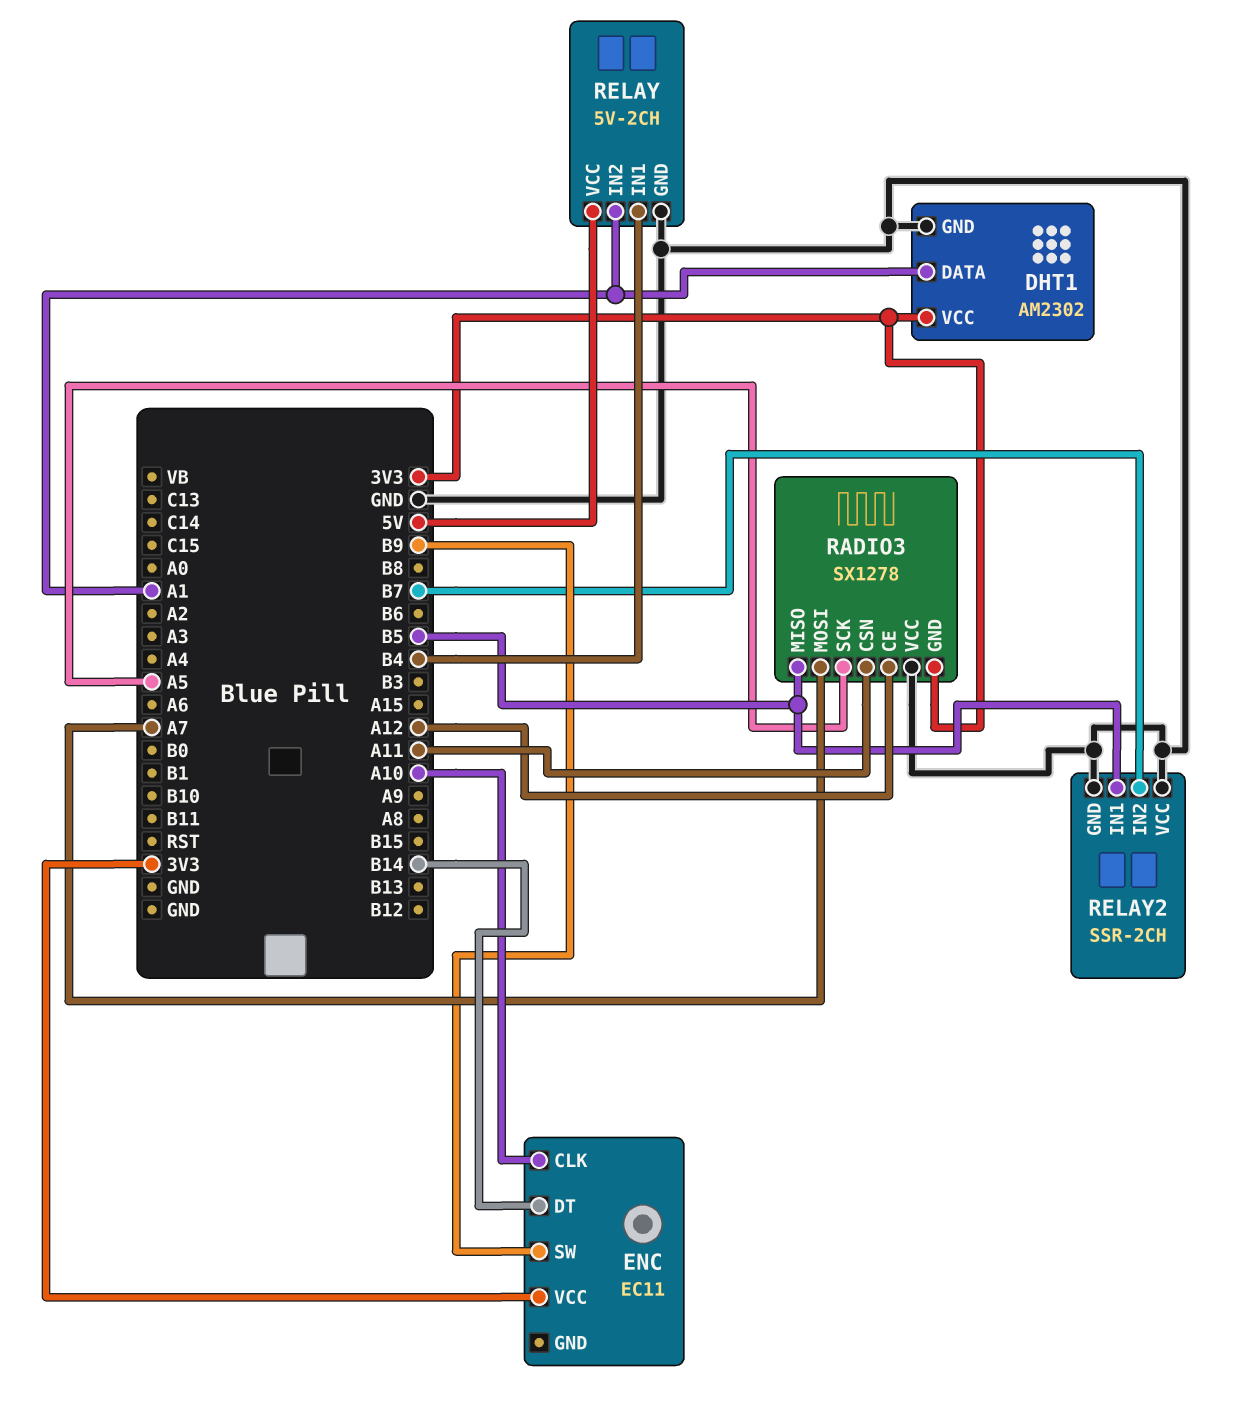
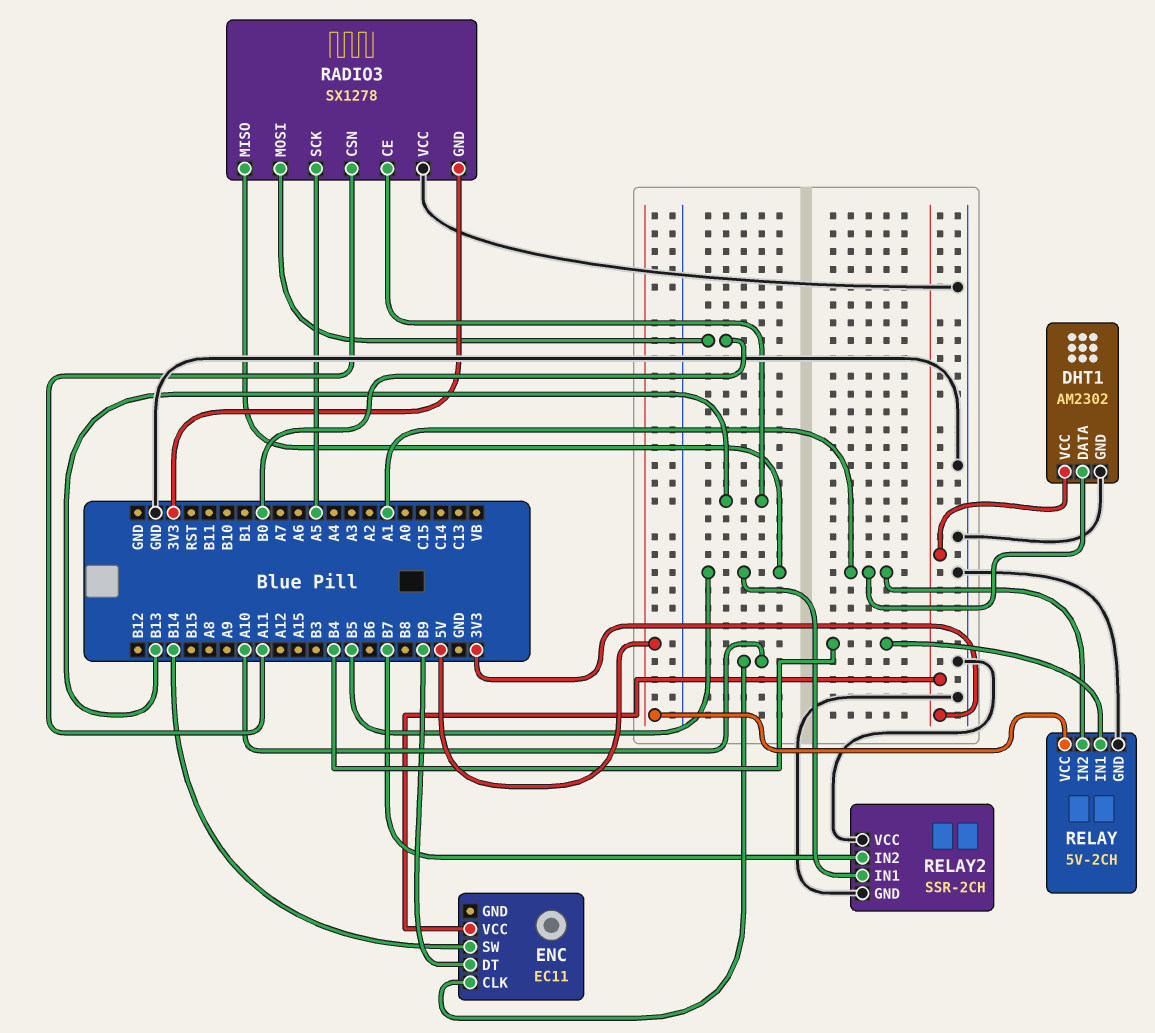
ENC pin DT: B14 -> B9
ENC pin SW: B9 -> B14
RADIO3 pin CE: A12 -> B13
RADIO3 pin MOSI: A7 -> B0

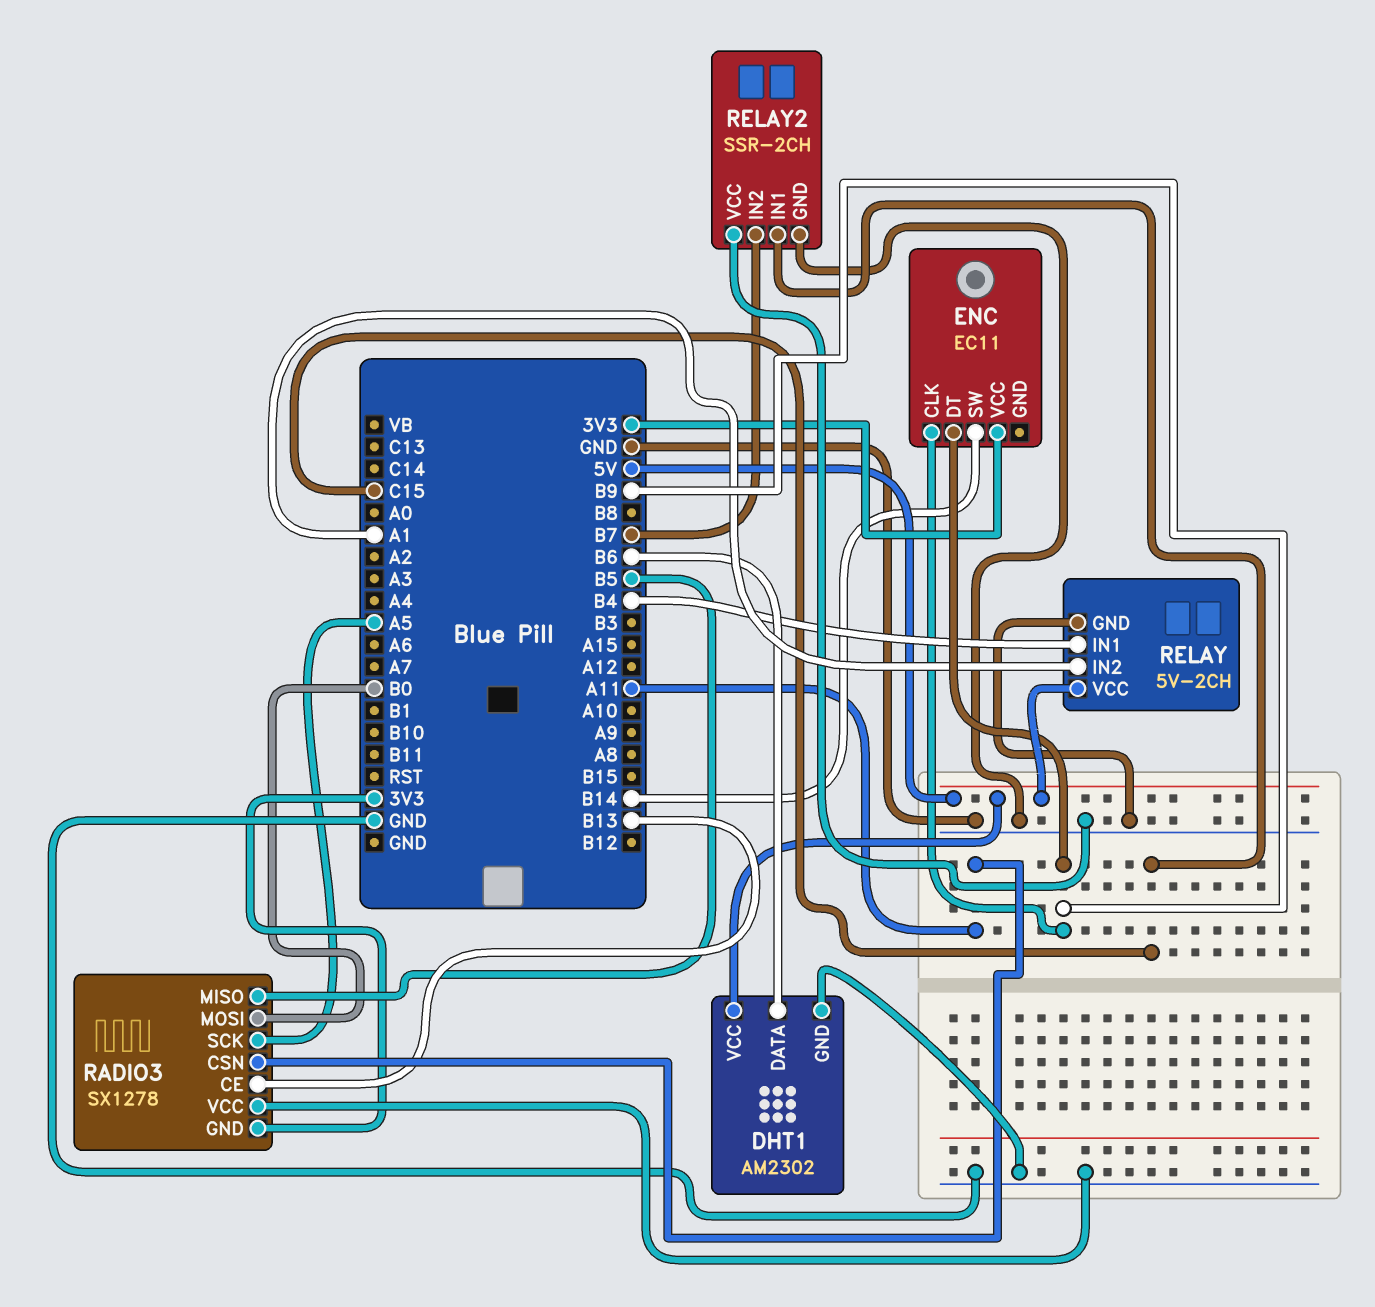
DHT1 pin DATA: A1 -> B6
DHT1 pin VCC: 3V3 -> 5V
ENC pin CLK: A10 -> B9
RELAY2 pin IN1: B5 -> C15

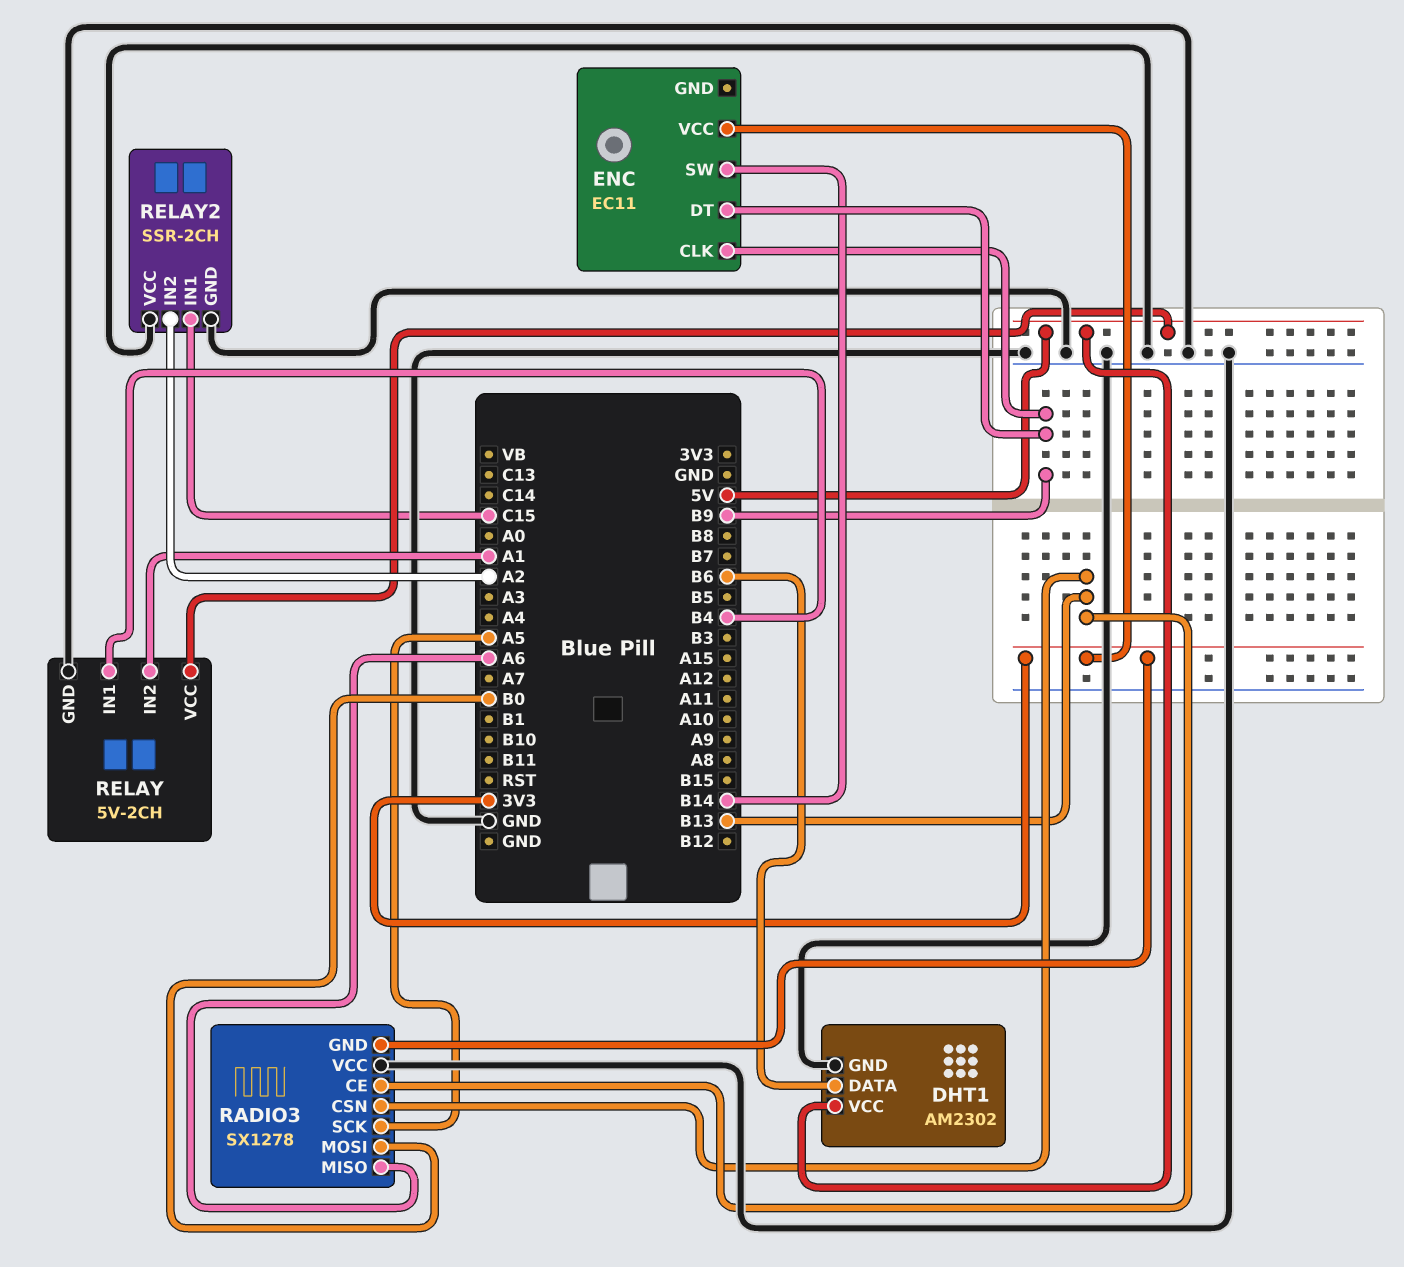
RADIO3 pin CSN: A11 -> B13
RADIO3 pin MISO: B5 -> A6
RELAY2 pin IN2: B7 -> A2

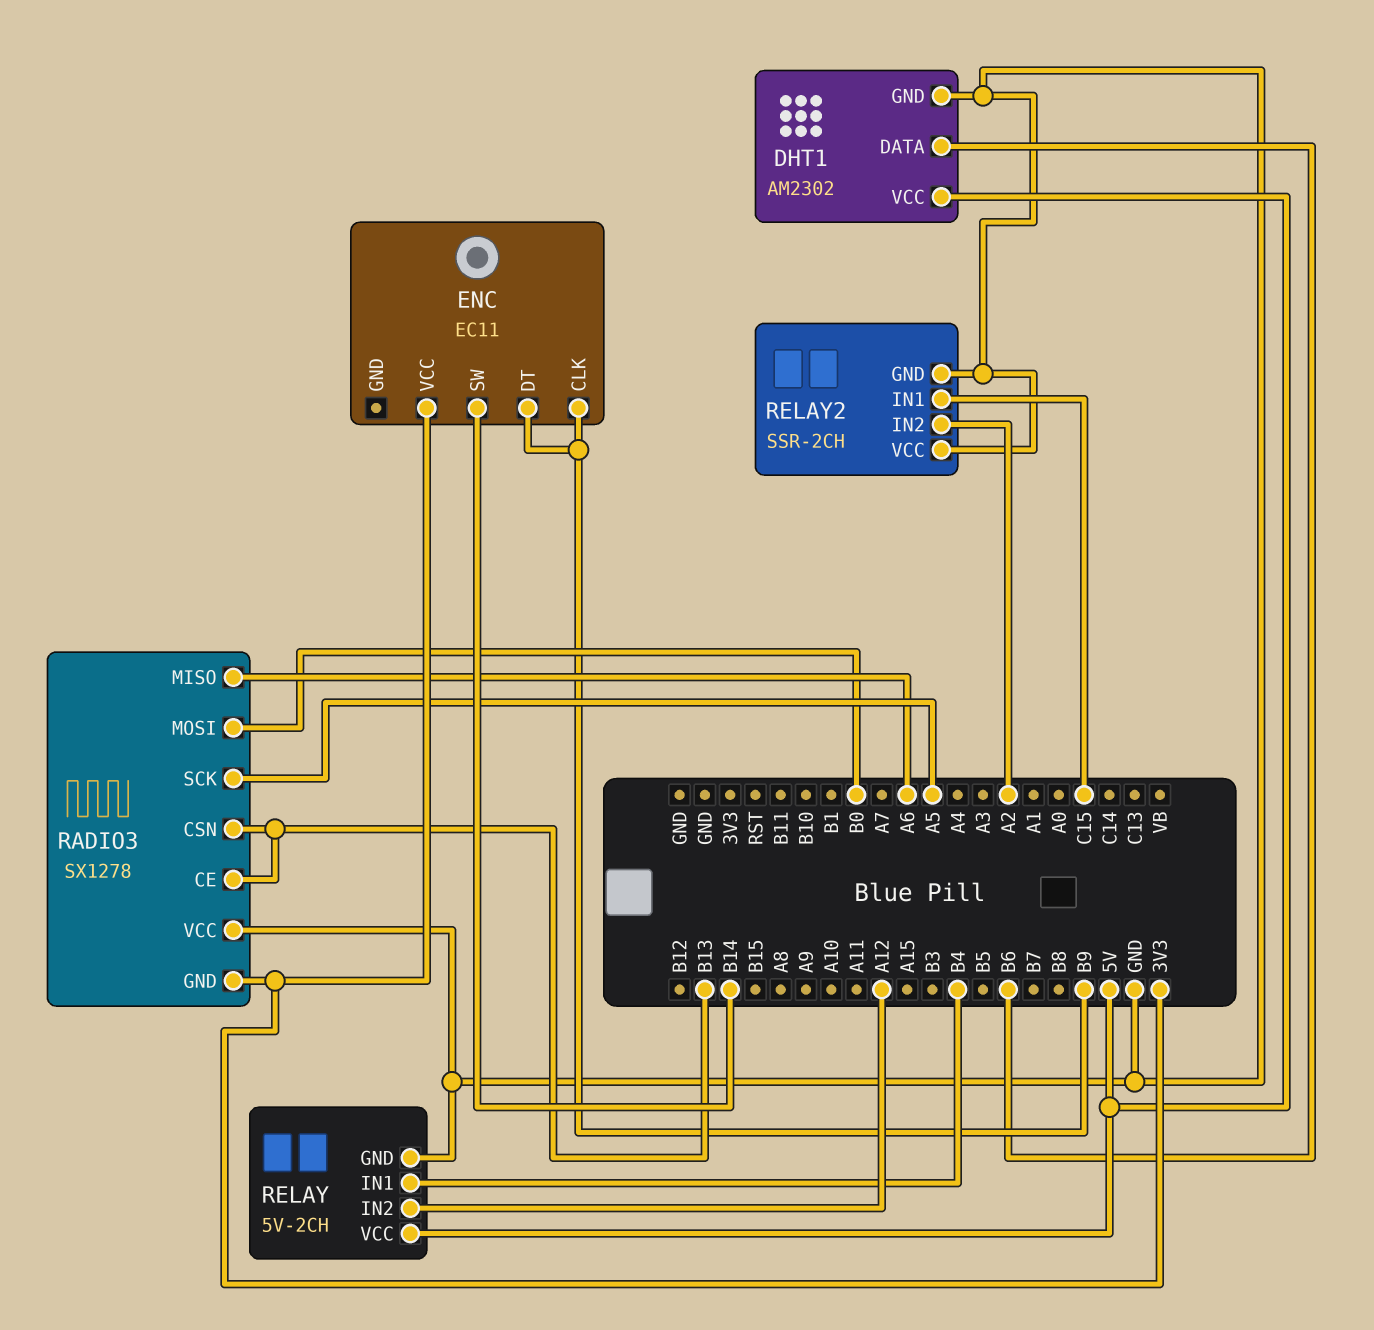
RELAY pin IN2: A1 -> A12

